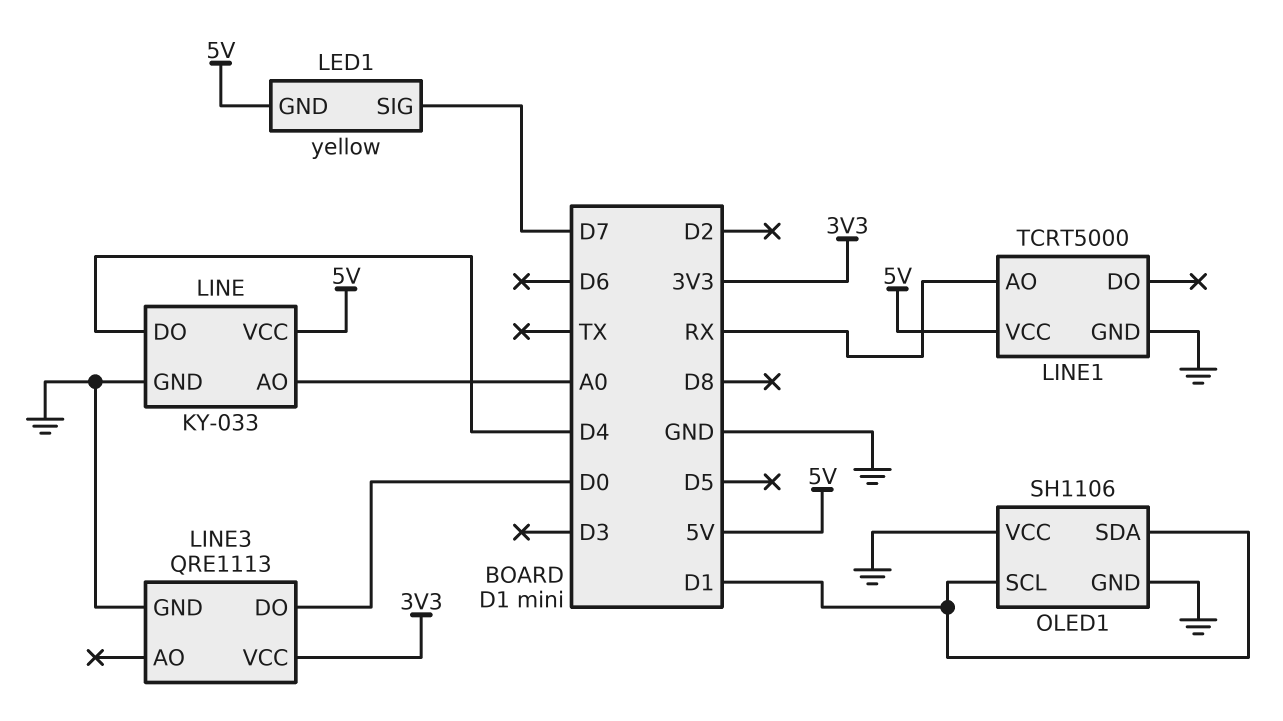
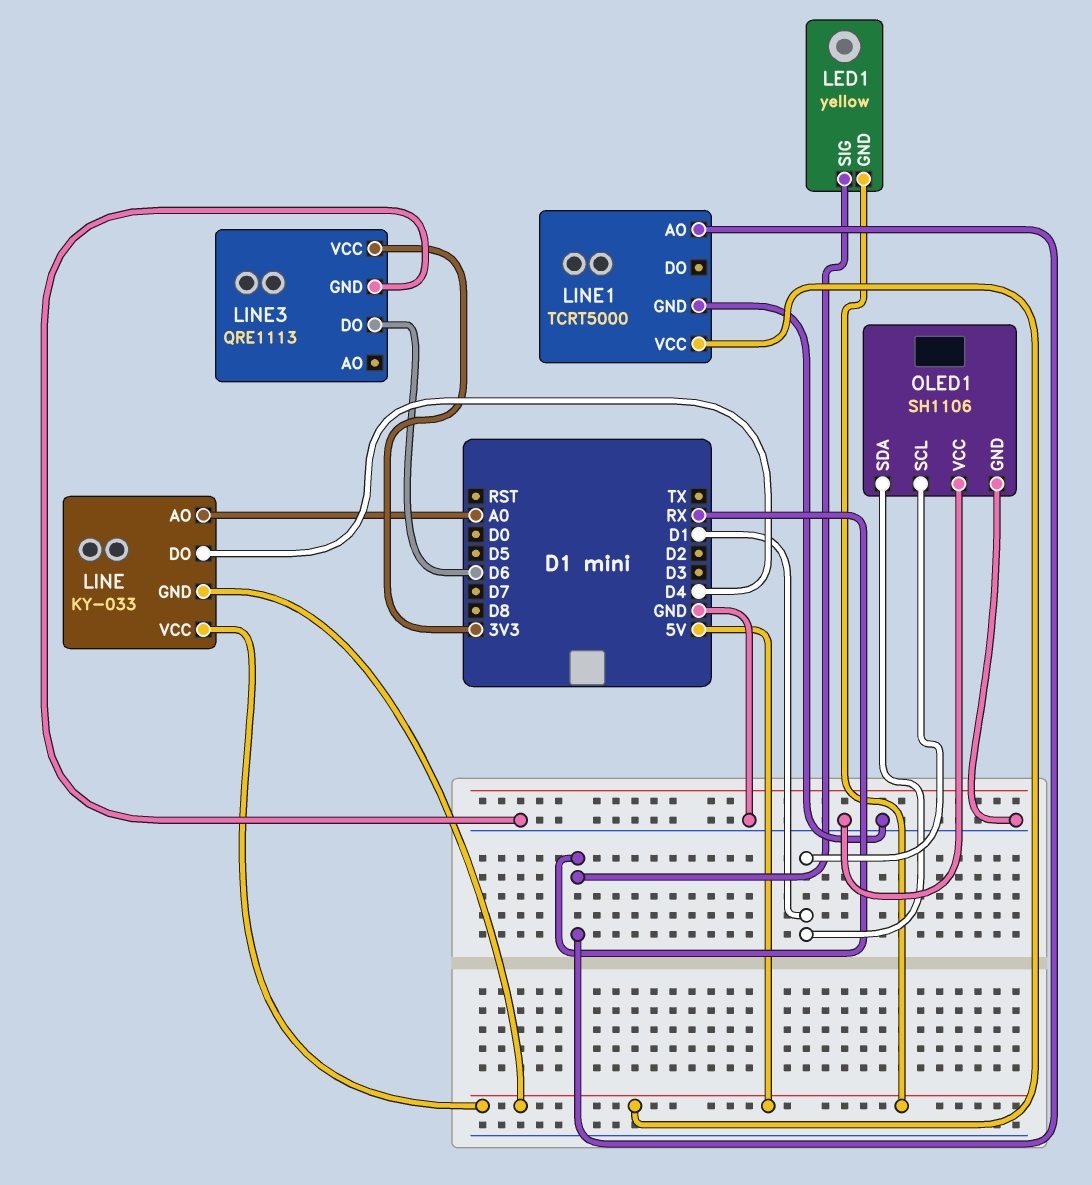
LED1 pin SIG: D7 -> RX
LINE pin GND: GND -> 5V
LINE3 pin DO: D0 -> D6

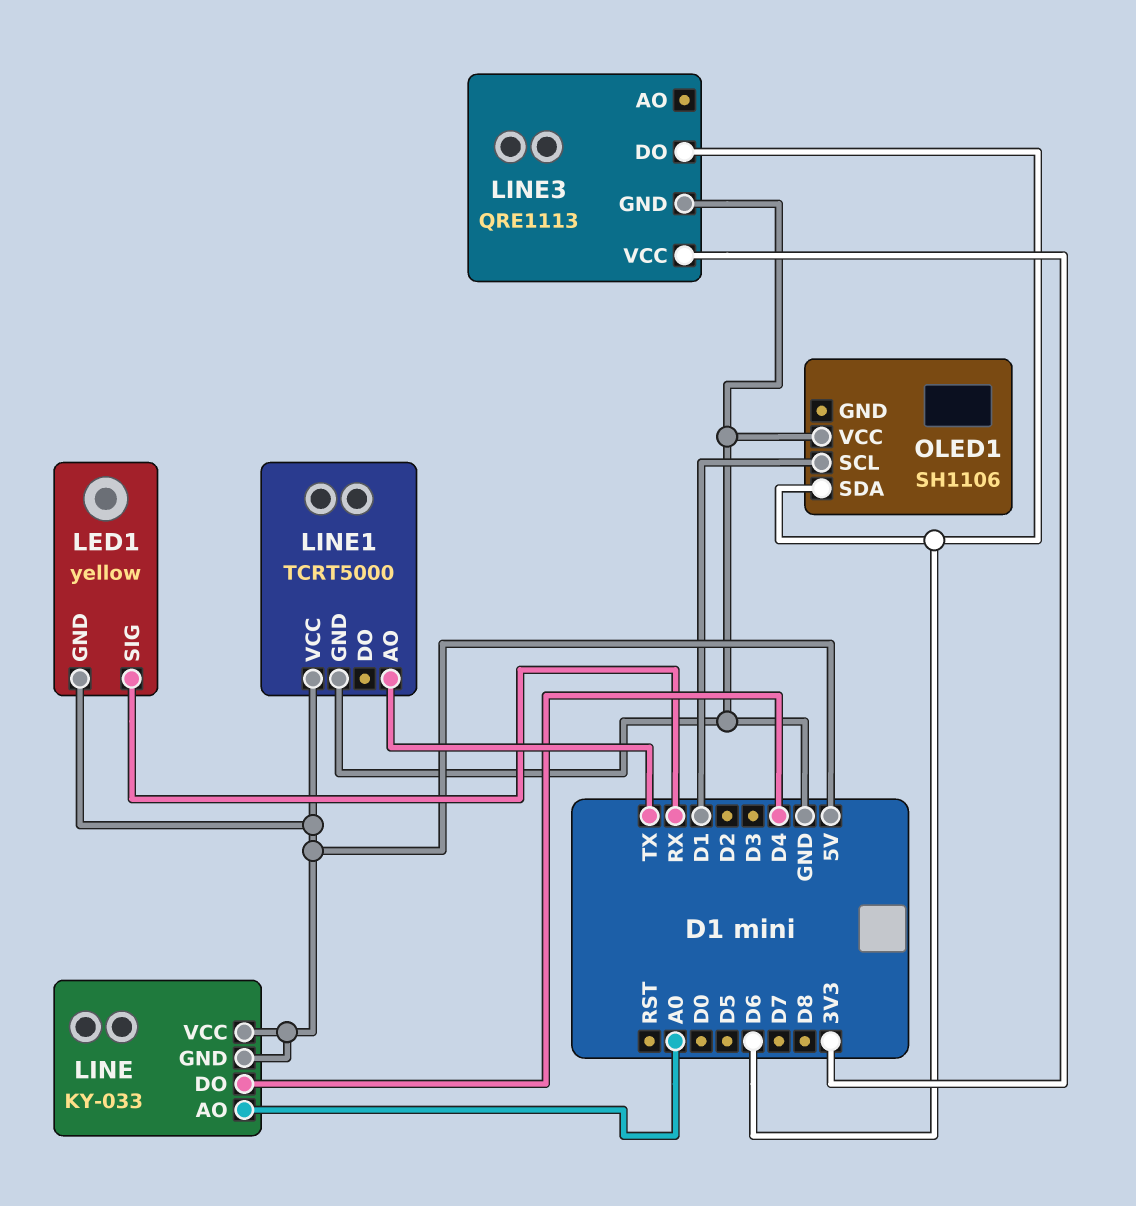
LINE1 pin AO: RX -> TX
OLED1 pin GND: GND -> none
OLED1 pin SDA: D1 -> D6

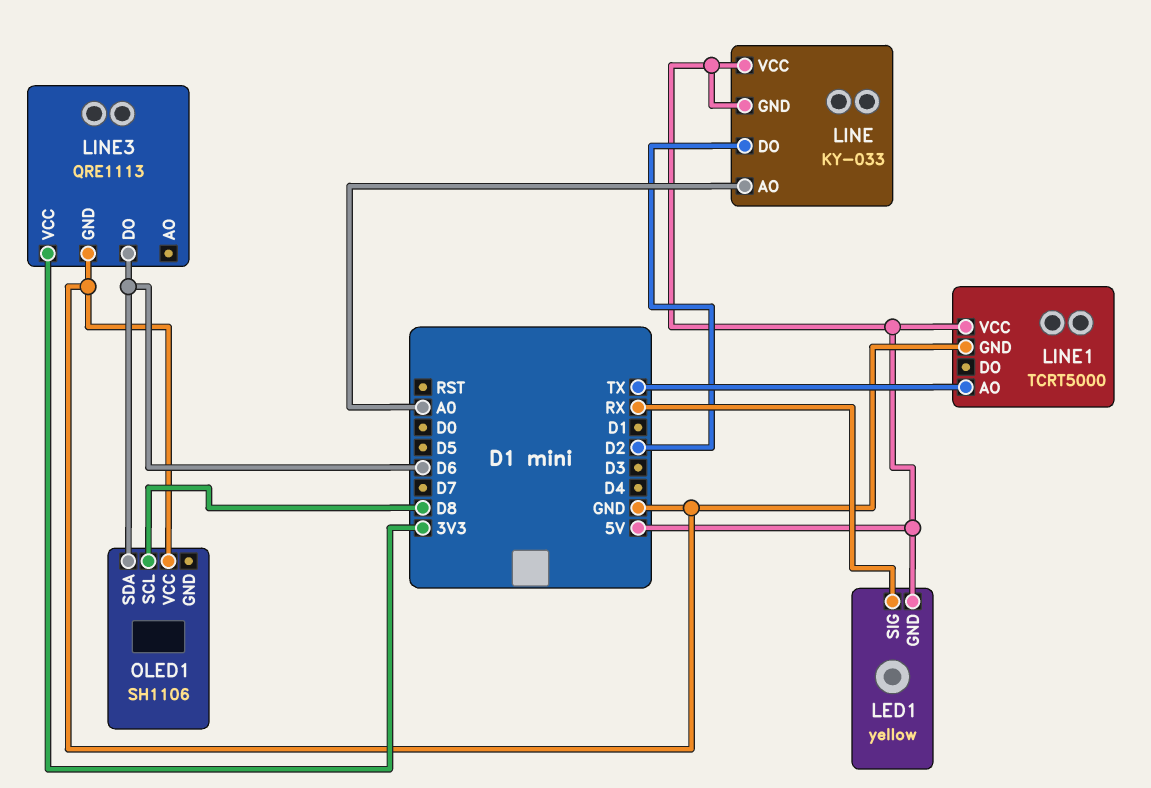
LINE pin DO: D4 -> D2
OLED1 pin SCL: D1 -> D8

